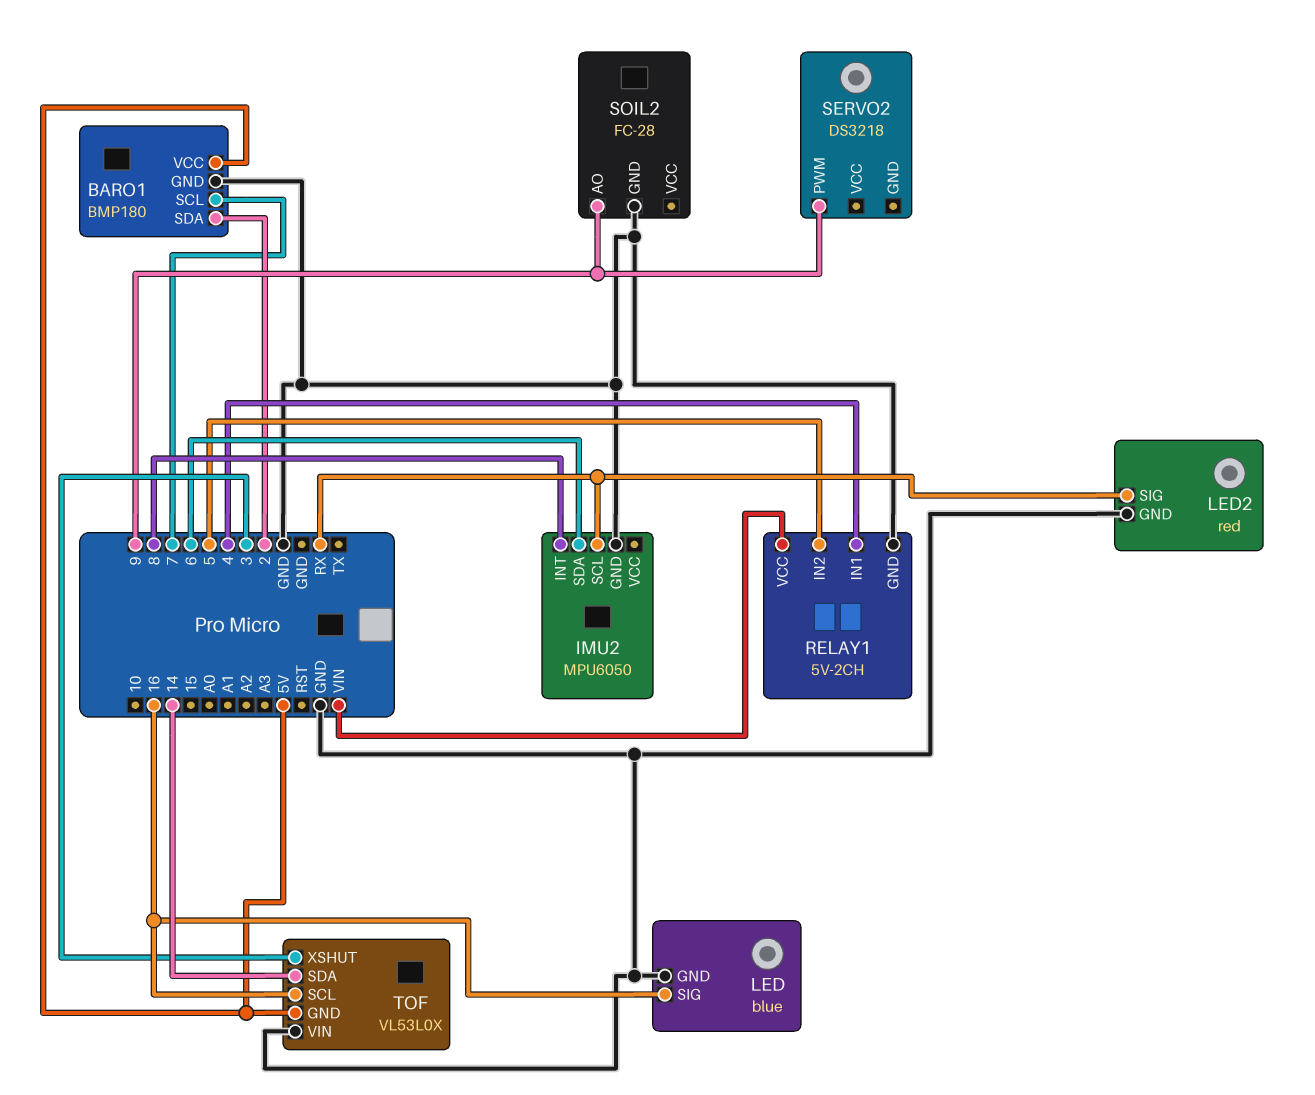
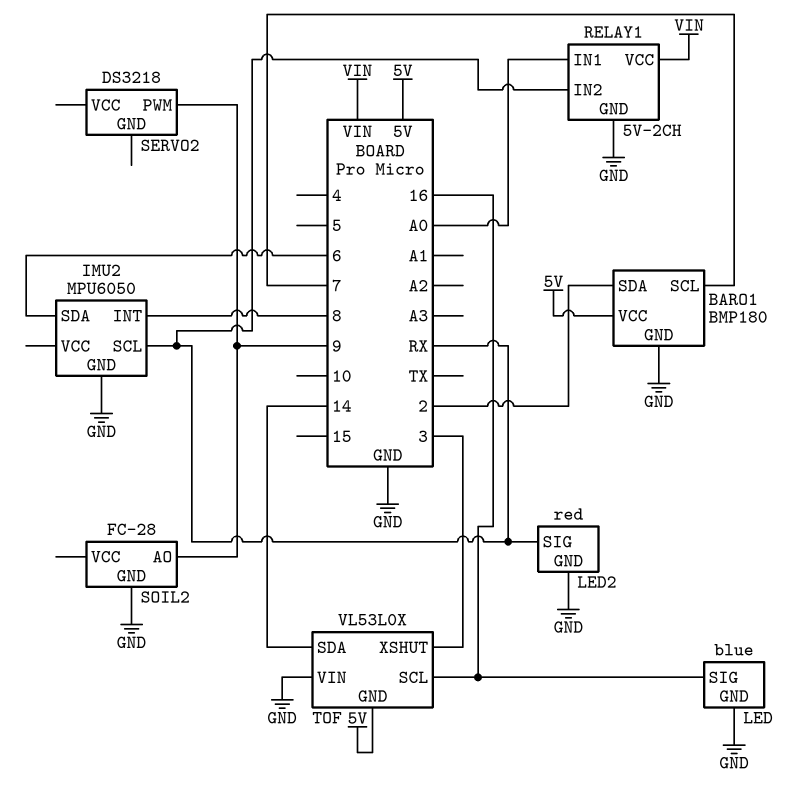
RELAY1 pin IN1: 4 -> A0
RELAY1 pin IN2: 5 -> RX

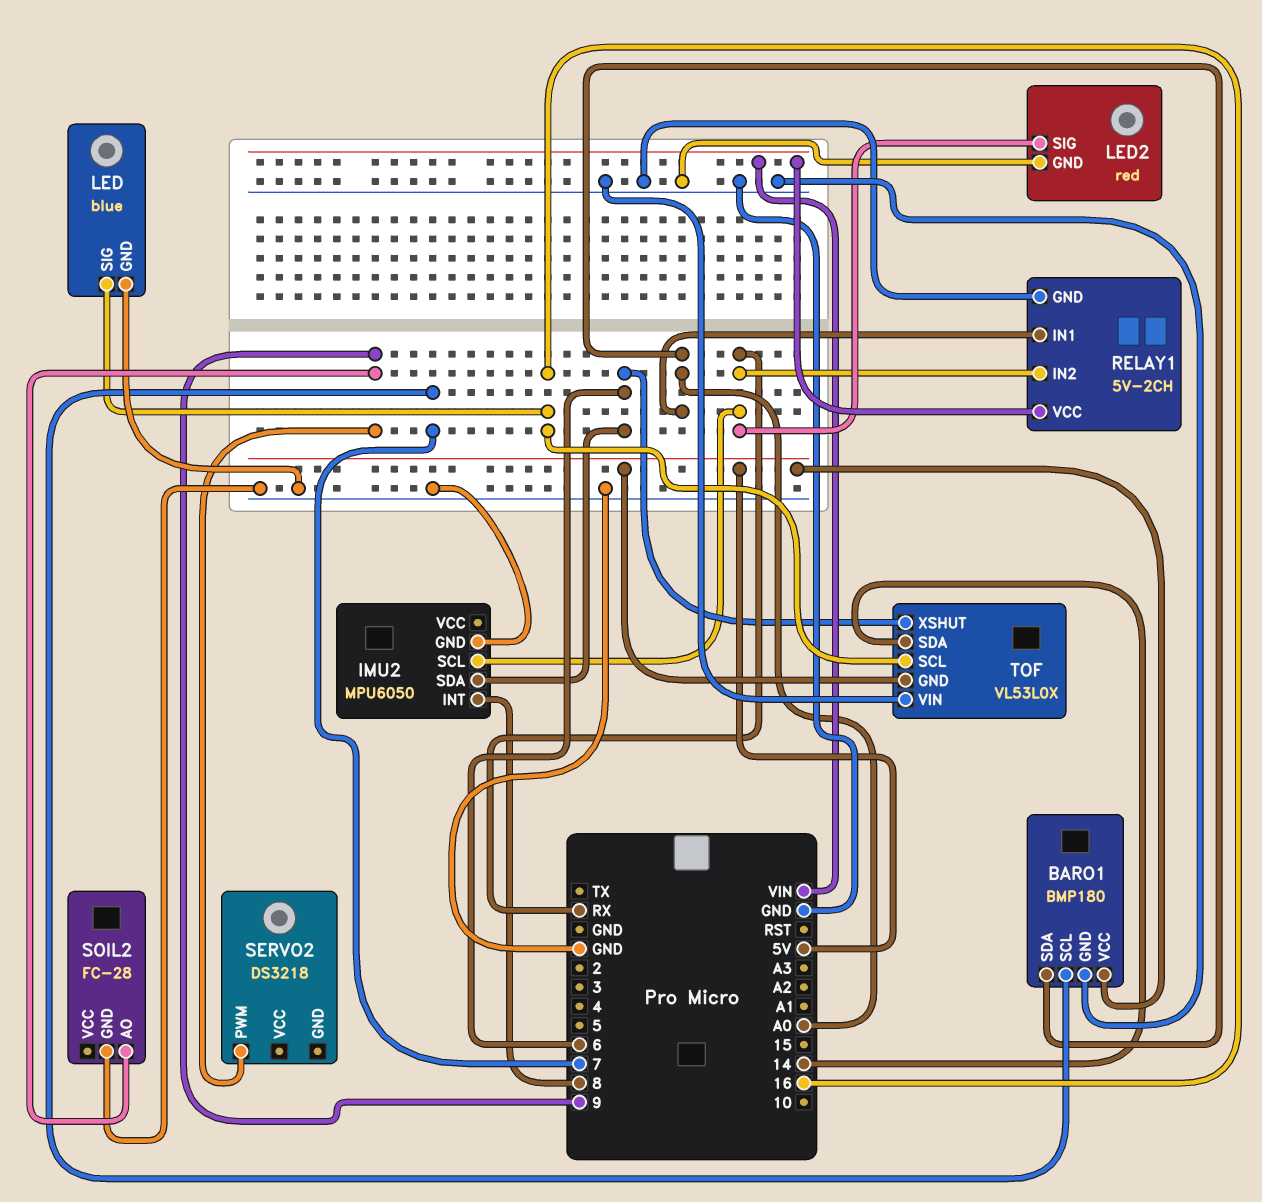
BARO1 pin SDA: 2 -> A0
TOF pin XSHUT: 3 -> 6

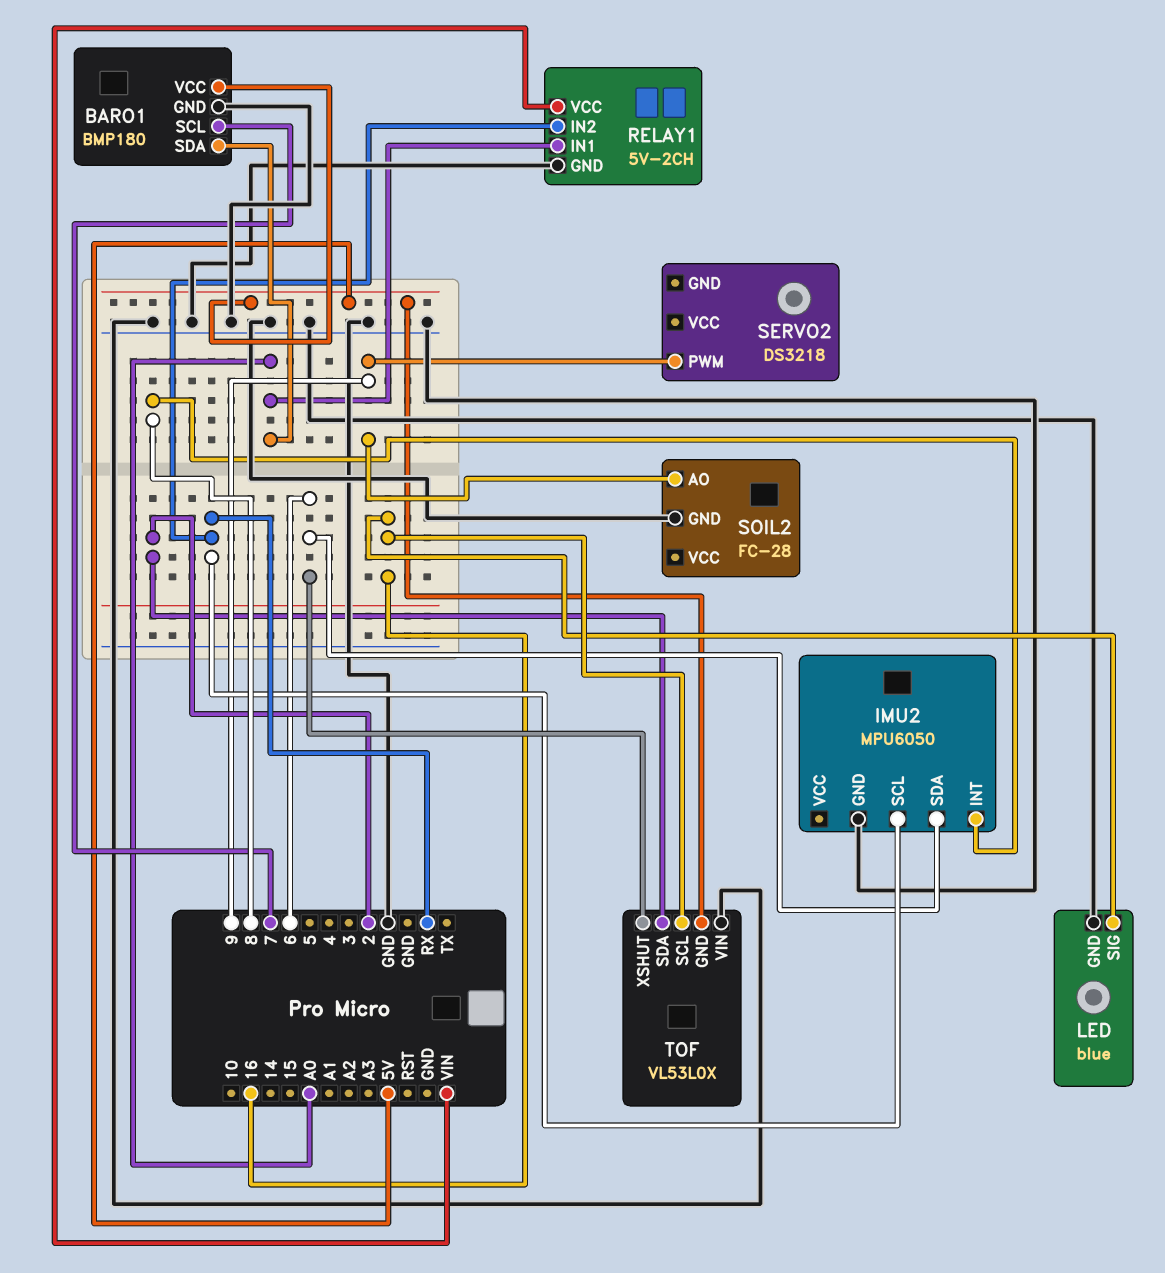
LED2: red -> none
LED2 pin GND: GND -> none
LED2 pin SIG: RX -> none
TOF pin SDA: 14 -> 2

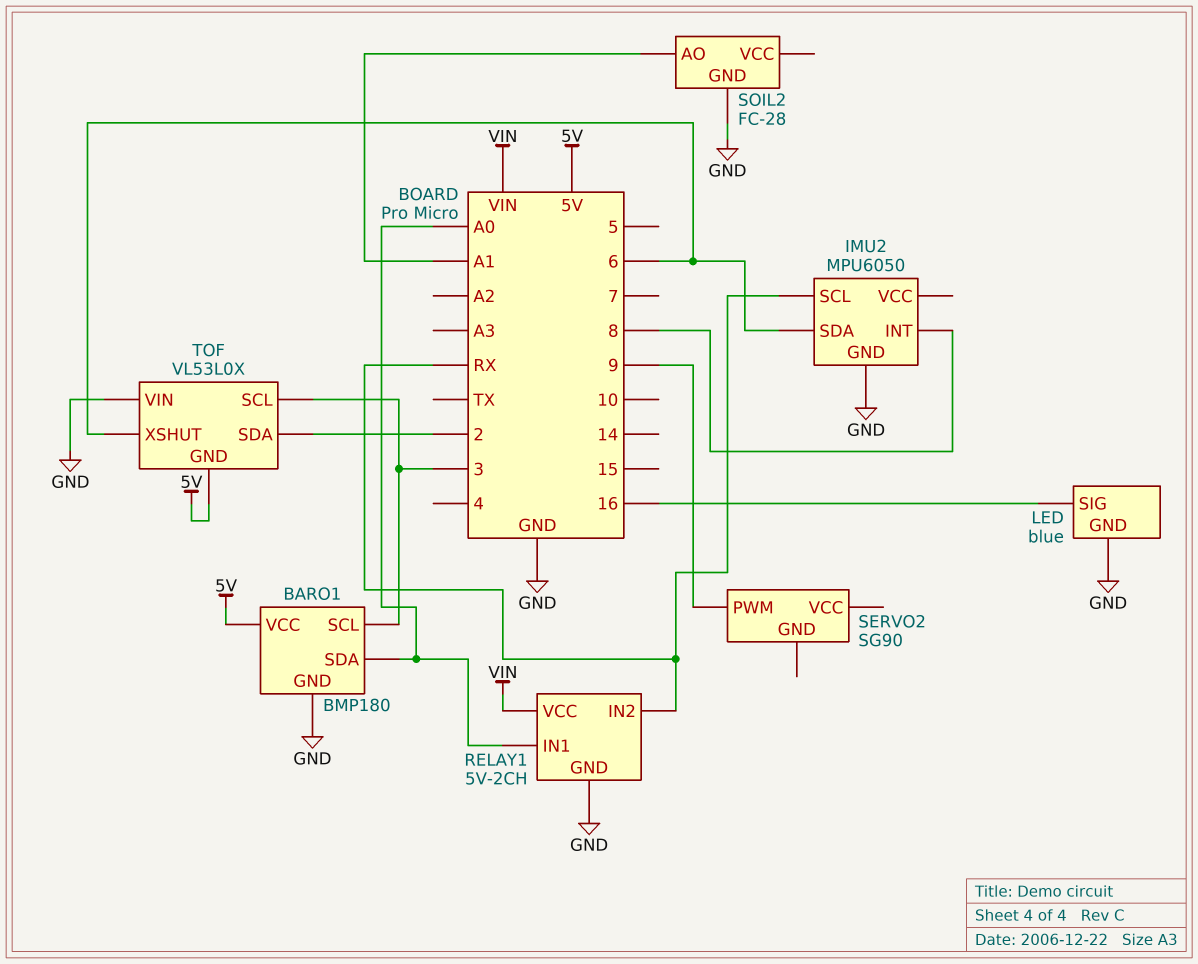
BARO1 pin SCL: 7 -> 3
SERVO2: DS3218 -> SG90
SOIL2 pin AO: 9 -> A1
TOF pin SCL: 16 -> 3

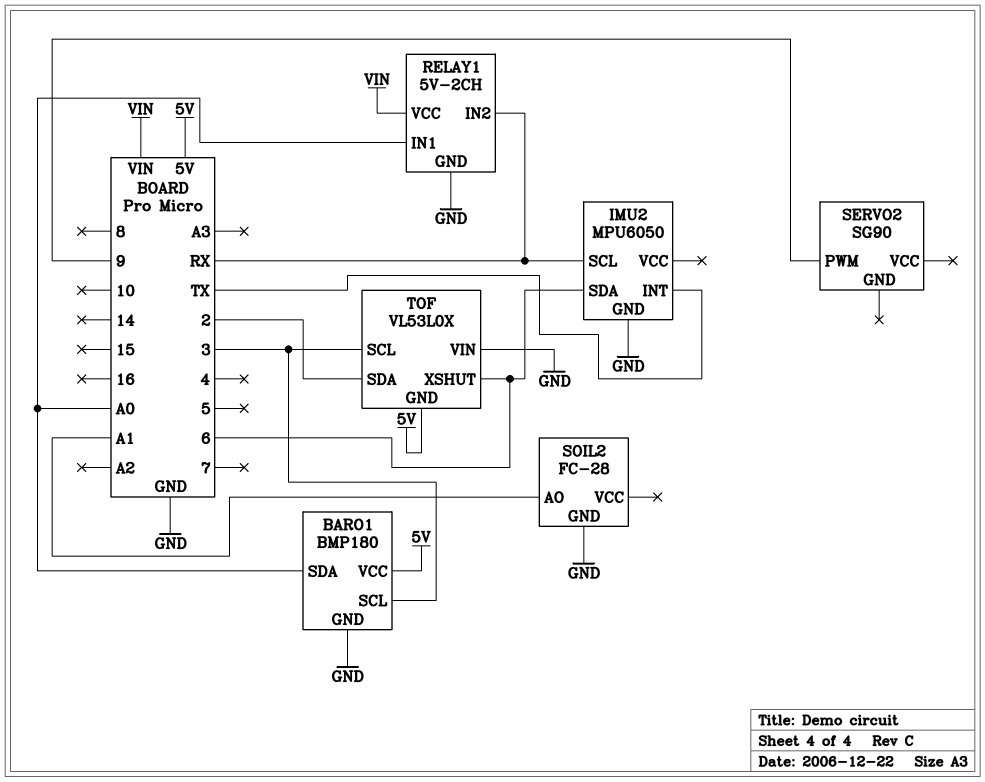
IMU2 pin INT: 8 -> TX
LED: blue -> none
LED pin GND: GND -> none
LED pin SIG: 16 -> none

